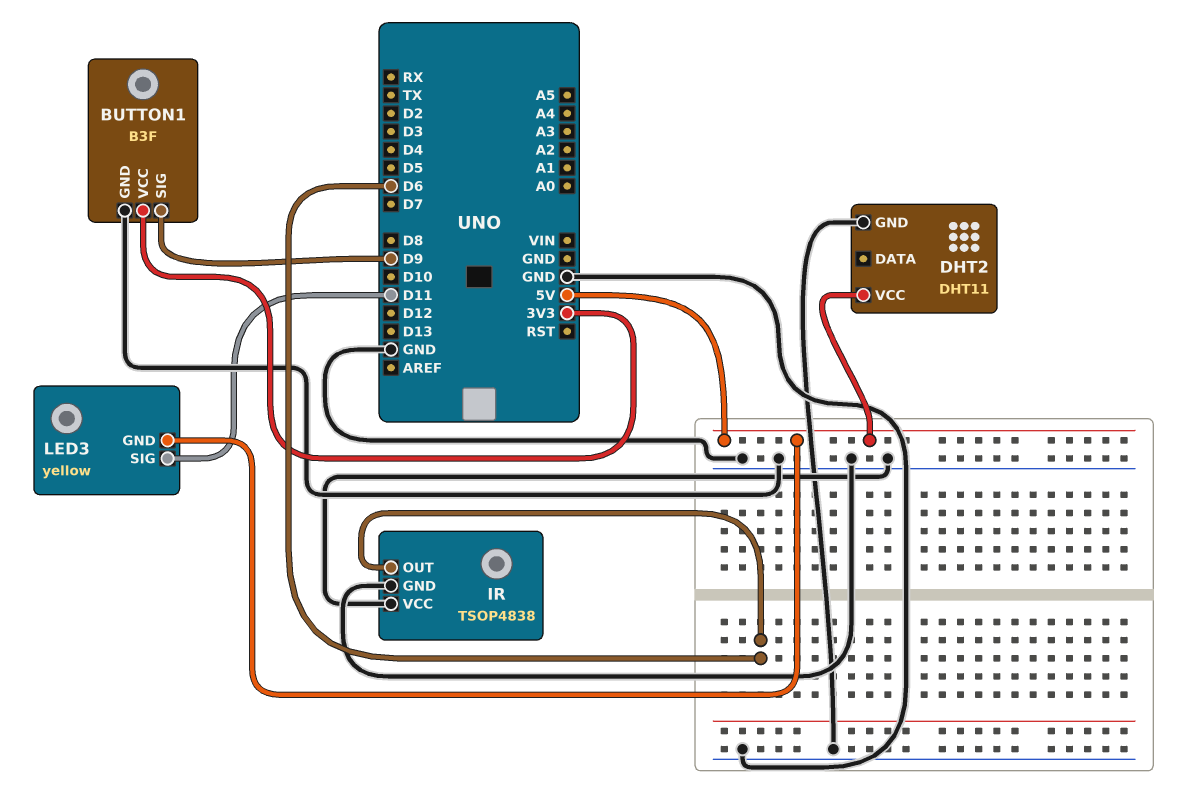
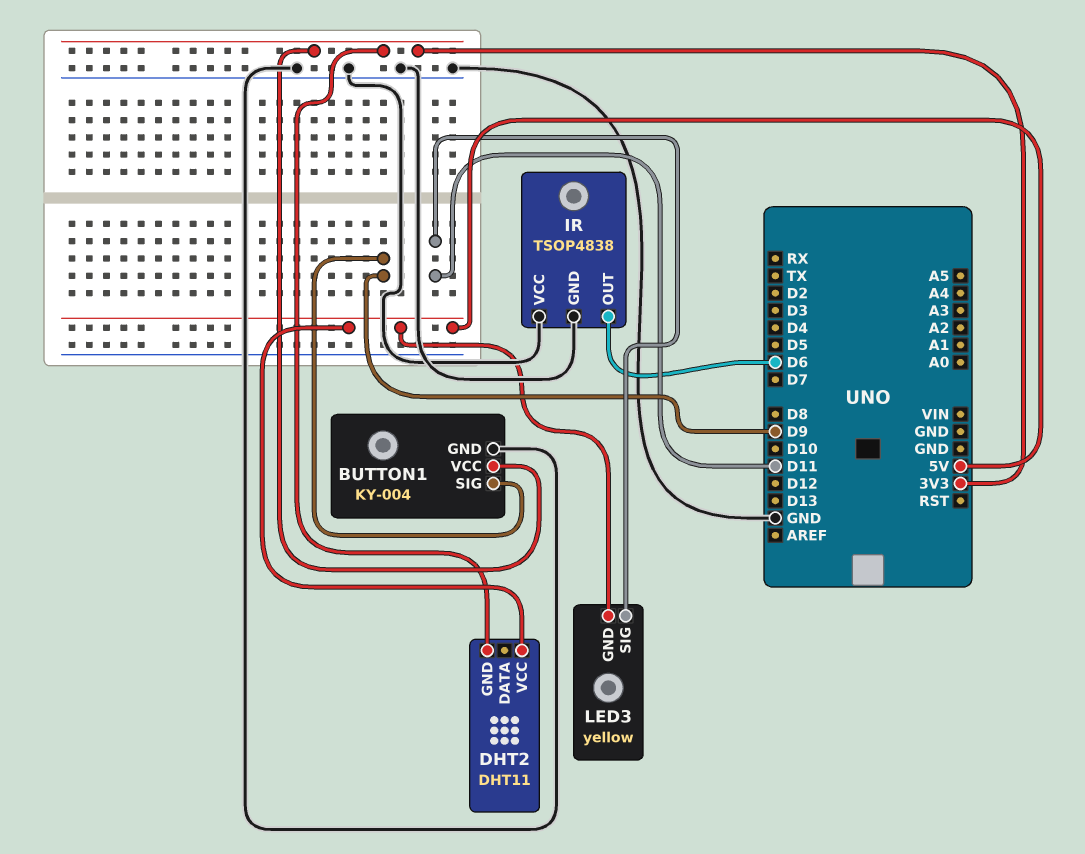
BUTTON1: B3F -> KY-004
DHT2 pin GND: GND -> 3V3

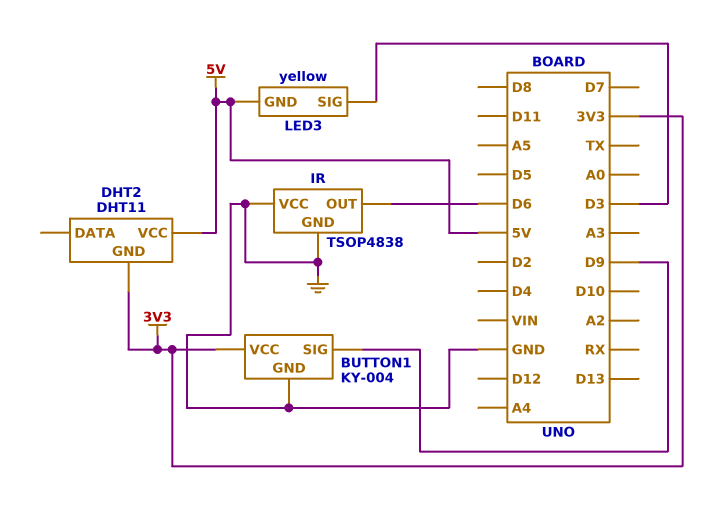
LED3 pin SIG: D11 -> D3

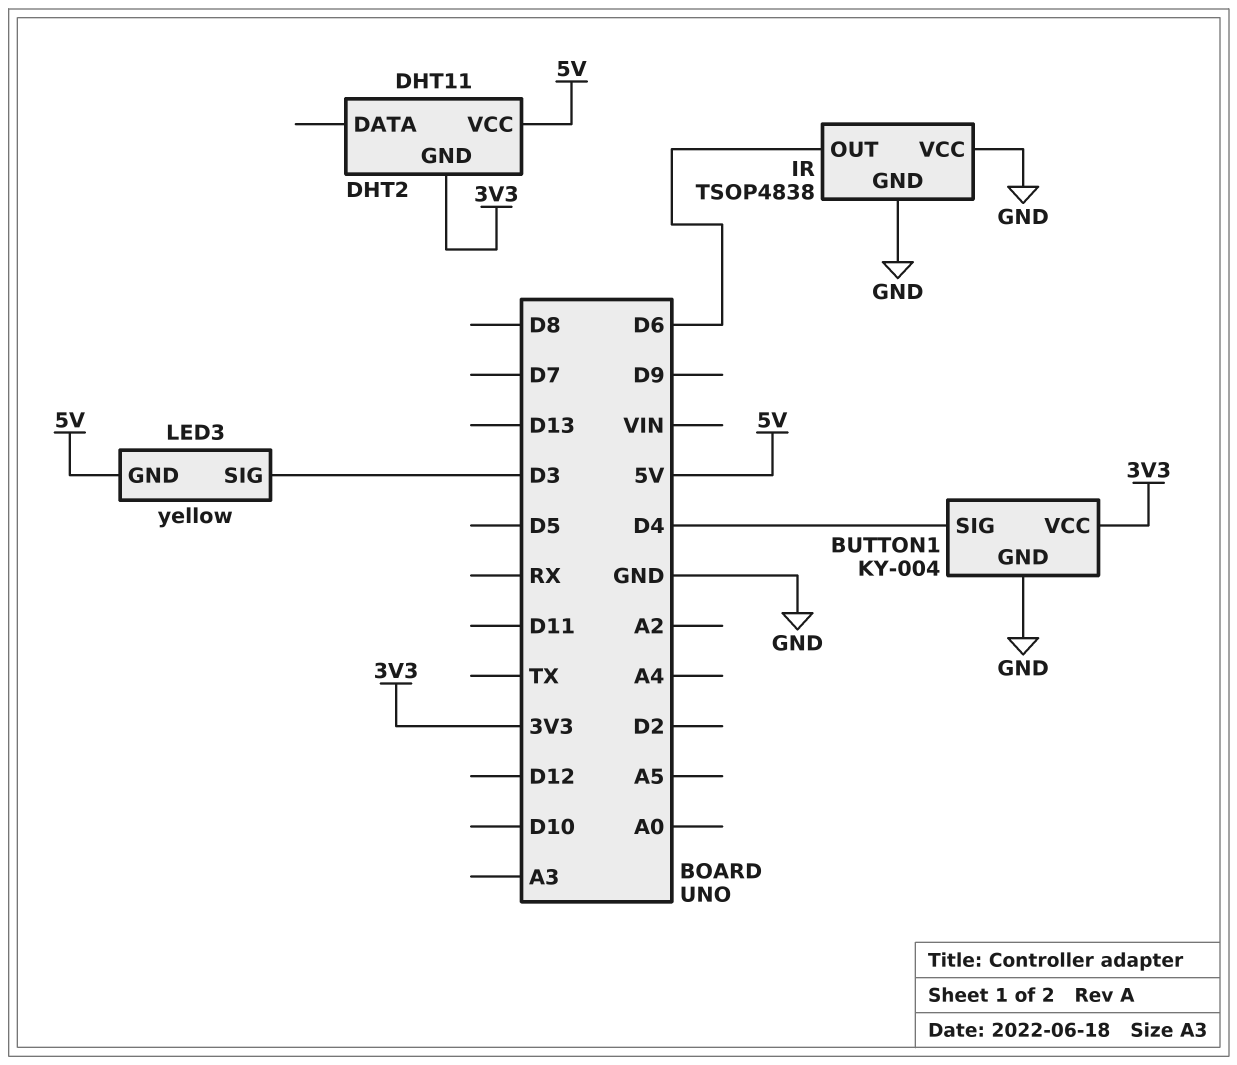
BUTTON1 pin SIG: D9 -> D4

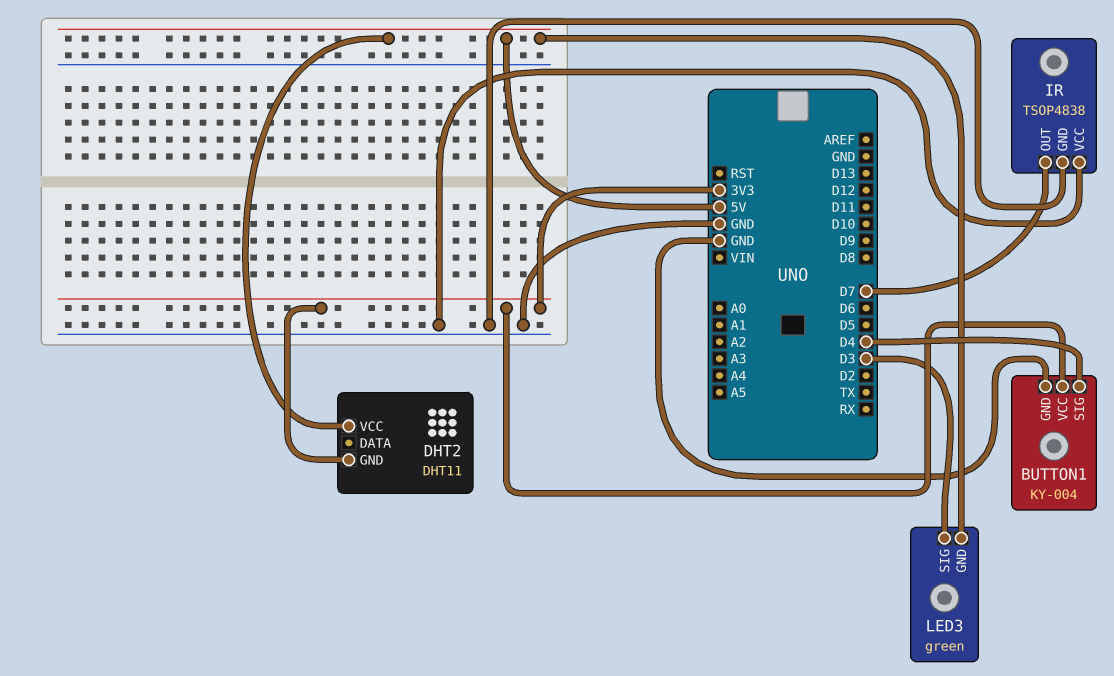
IR pin OUT: D6 -> D7
LED3: yellow -> green

